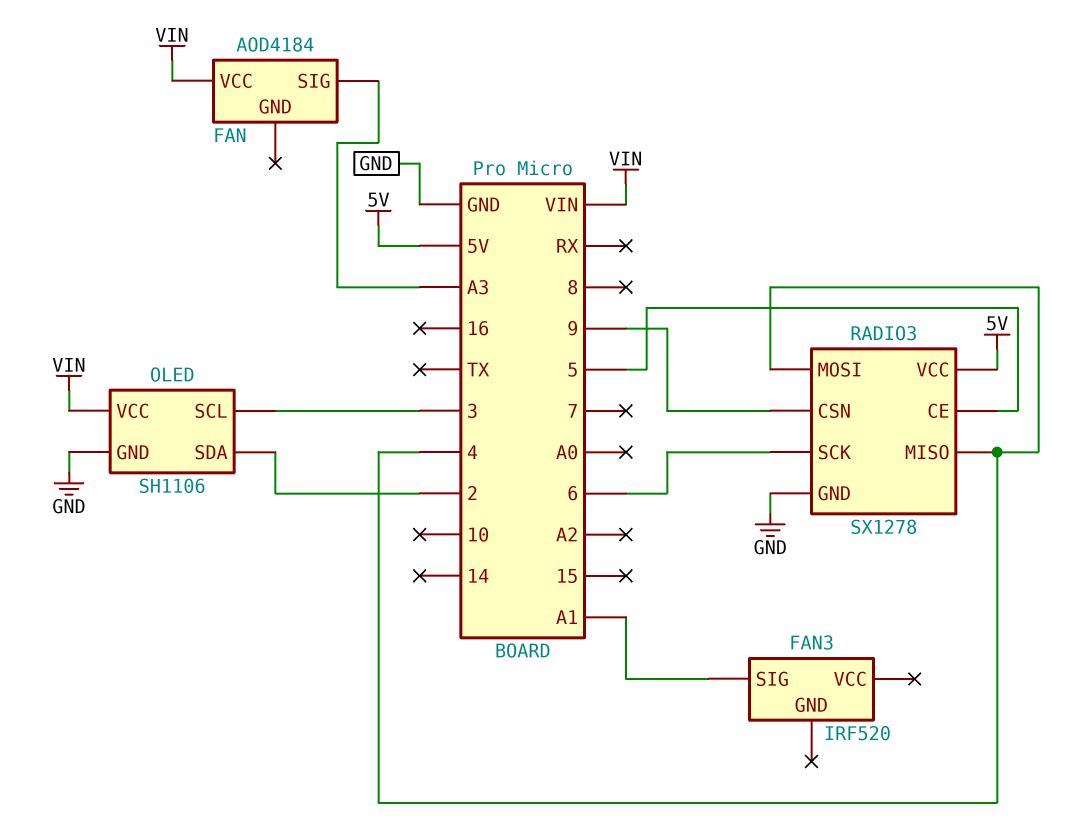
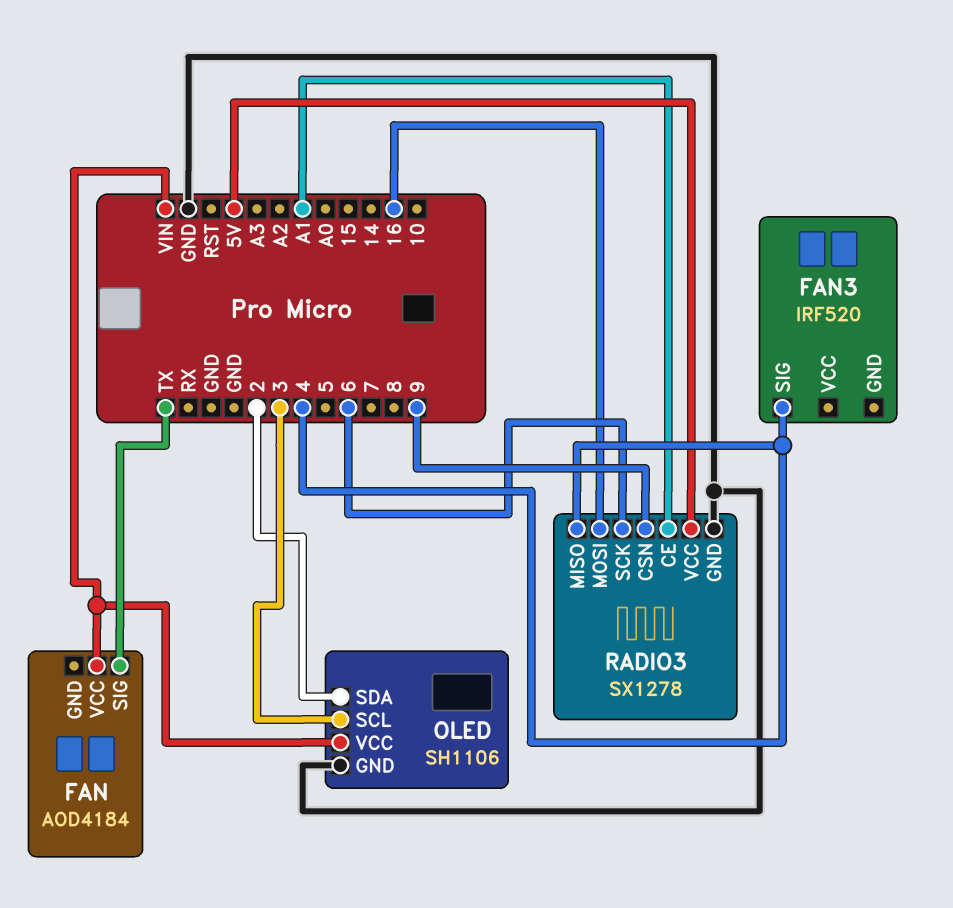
FAN pin SIG: A3 -> TX
FAN3 pin SIG: A1 -> 4
RADIO3 pin CE: 5 -> A1
RADIO3 pin MOSI: 4 -> 16

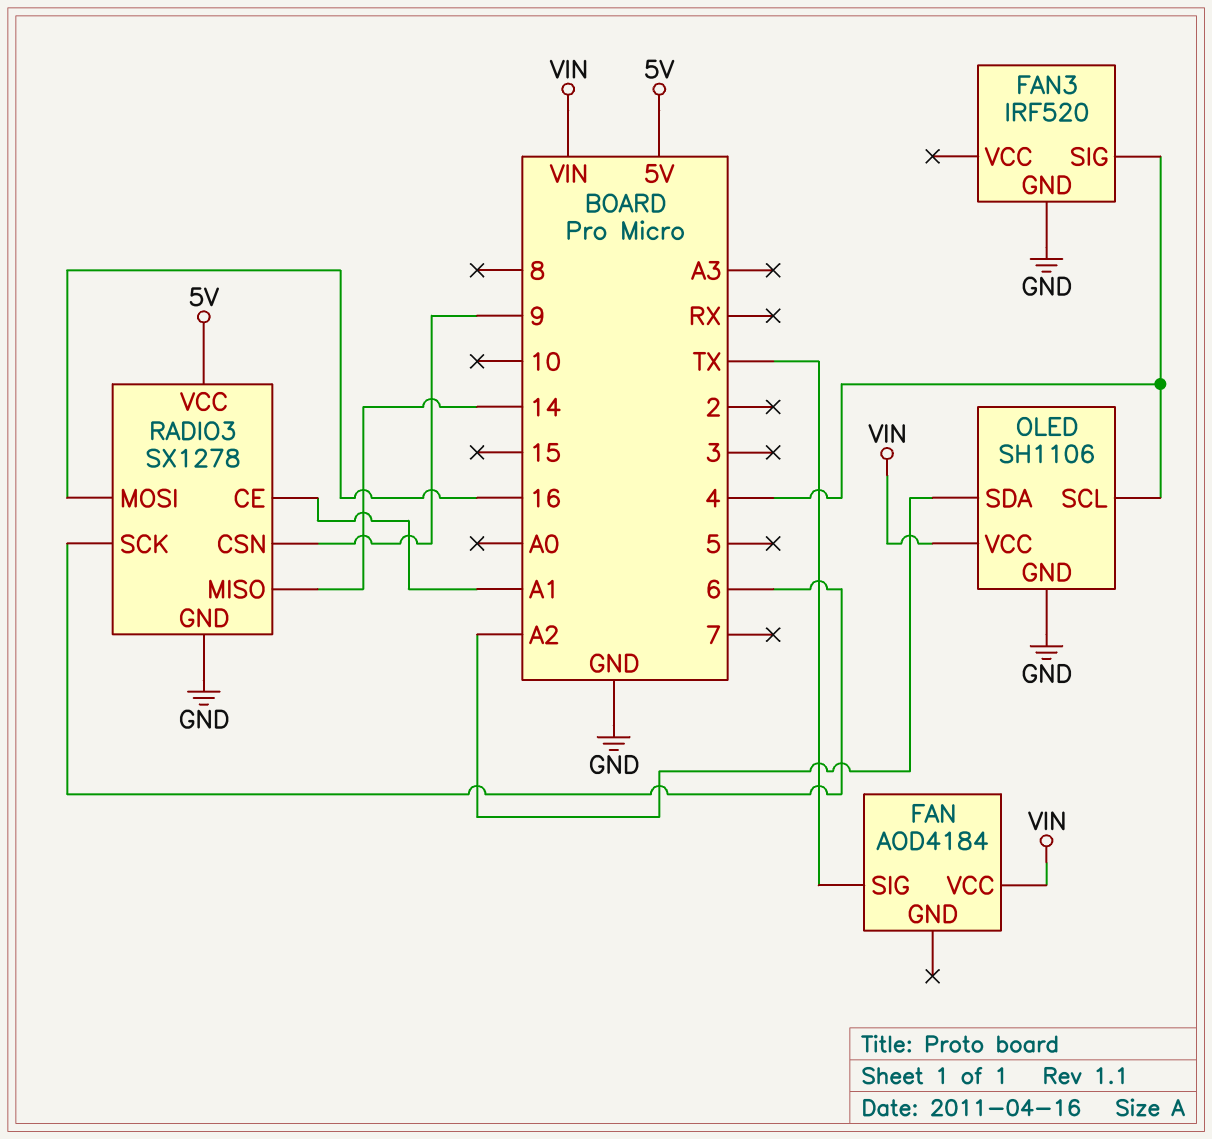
FAN3 pin GND: none -> GND
OLED pin SCL: 3 -> 4
OLED pin SDA: 2 -> A2
RADIO3 pin MISO: 4 -> 14

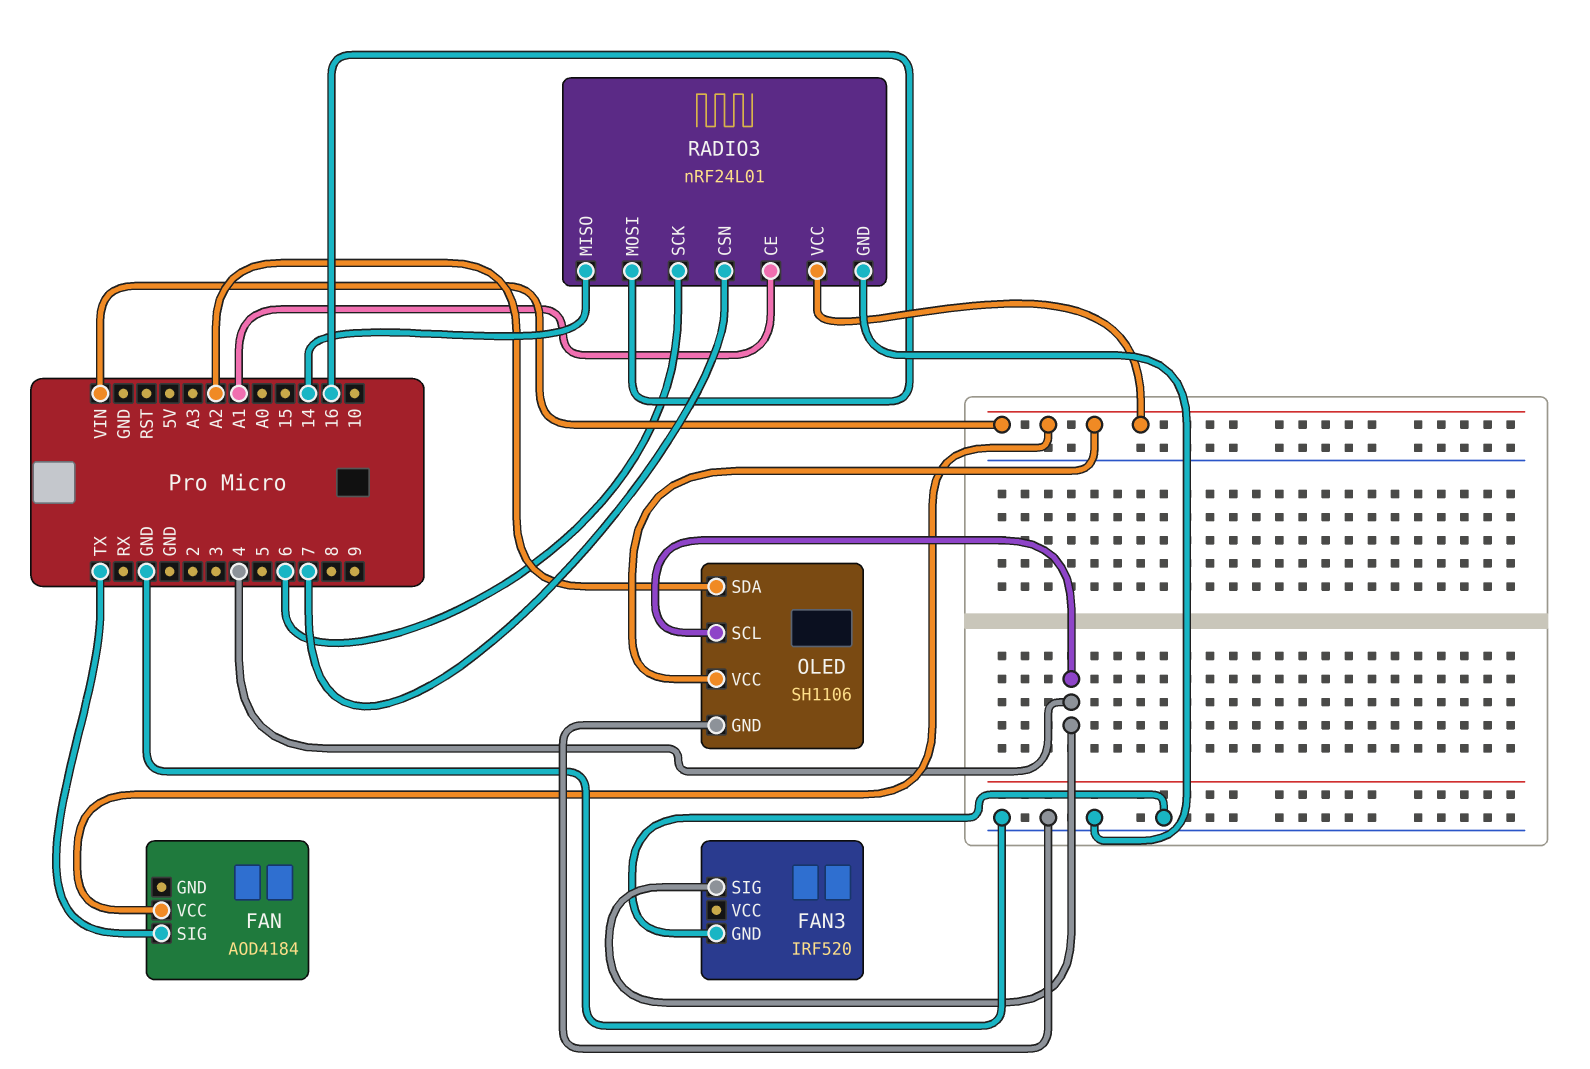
RADIO3: SX1278 -> nRF24L01
RADIO3 pin CSN: 9 -> 7
RADIO3 pin VCC: 5V -> VIN

